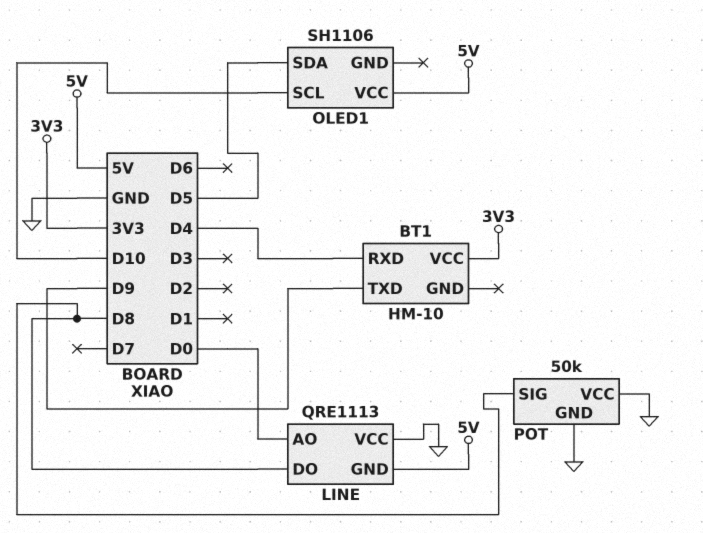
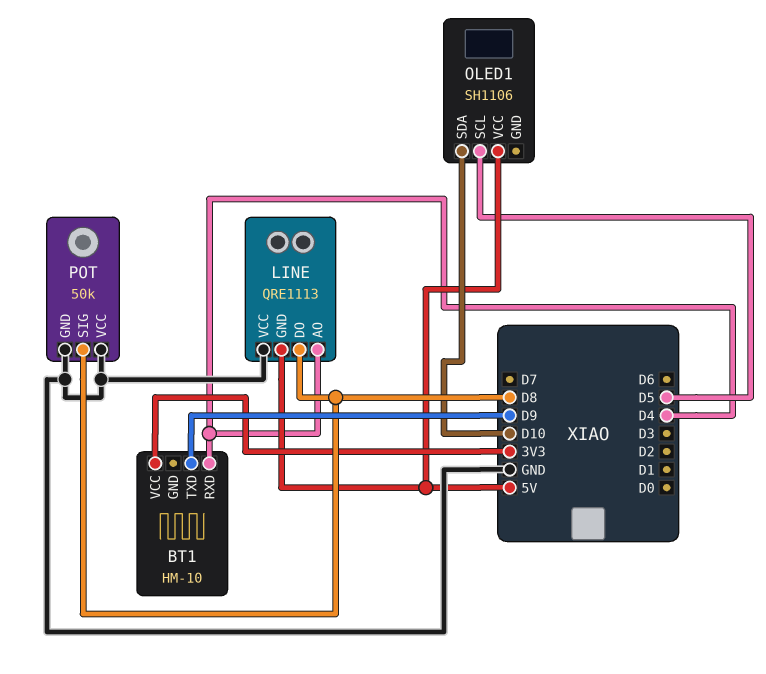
LINE pin AO: D0 -> D4
OLED1 pin SCL: D10 -> D5
OLED1 pin SDA: D5 -> D10

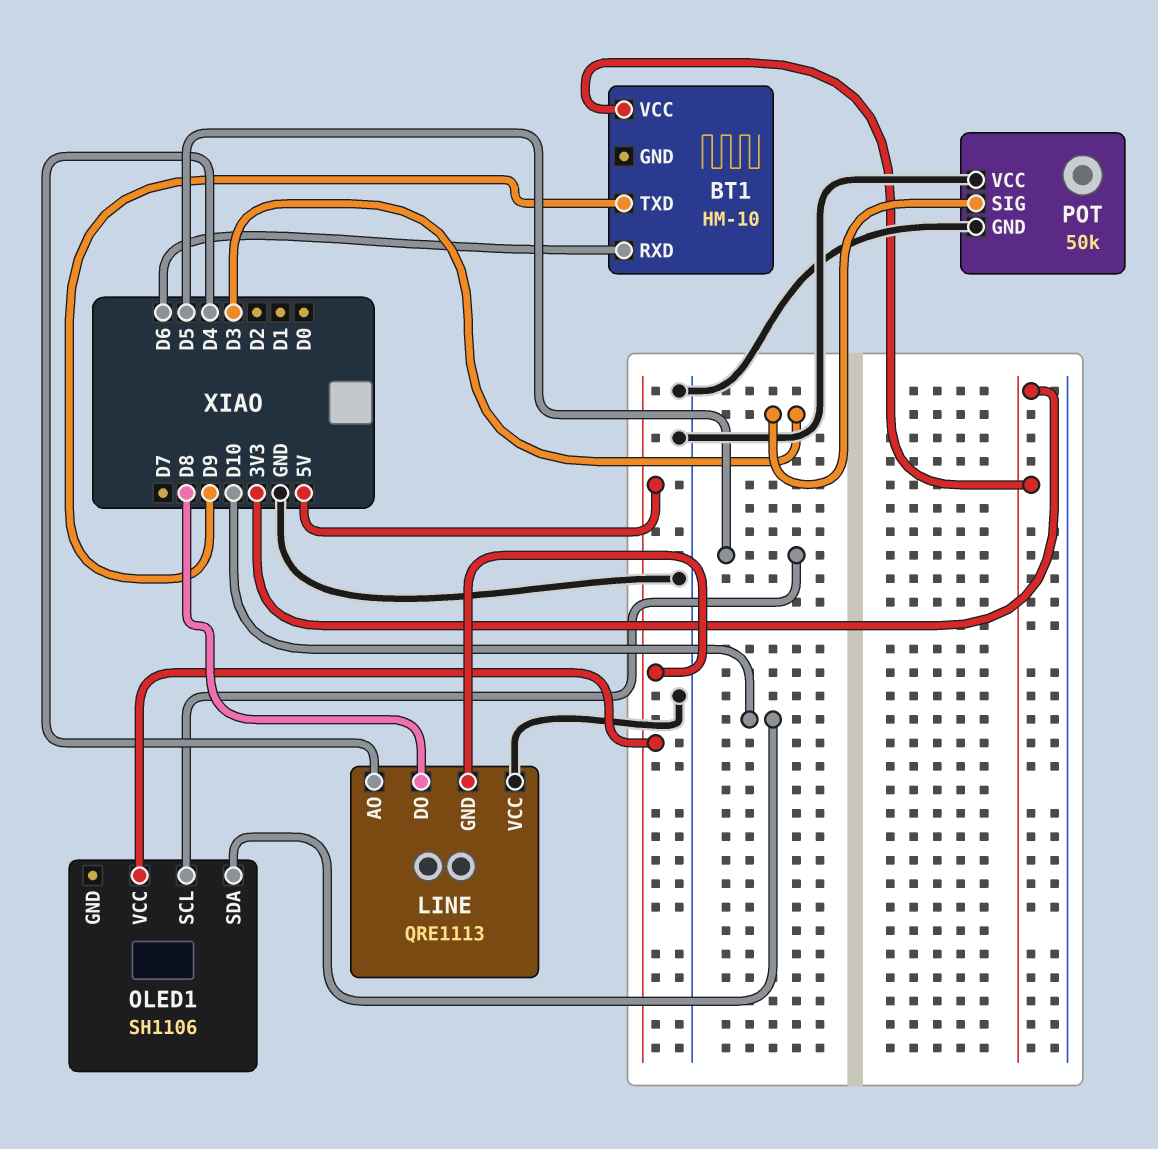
BT1 pin RXD: D4 -> D6
POT pin SIG: D8 -> D3

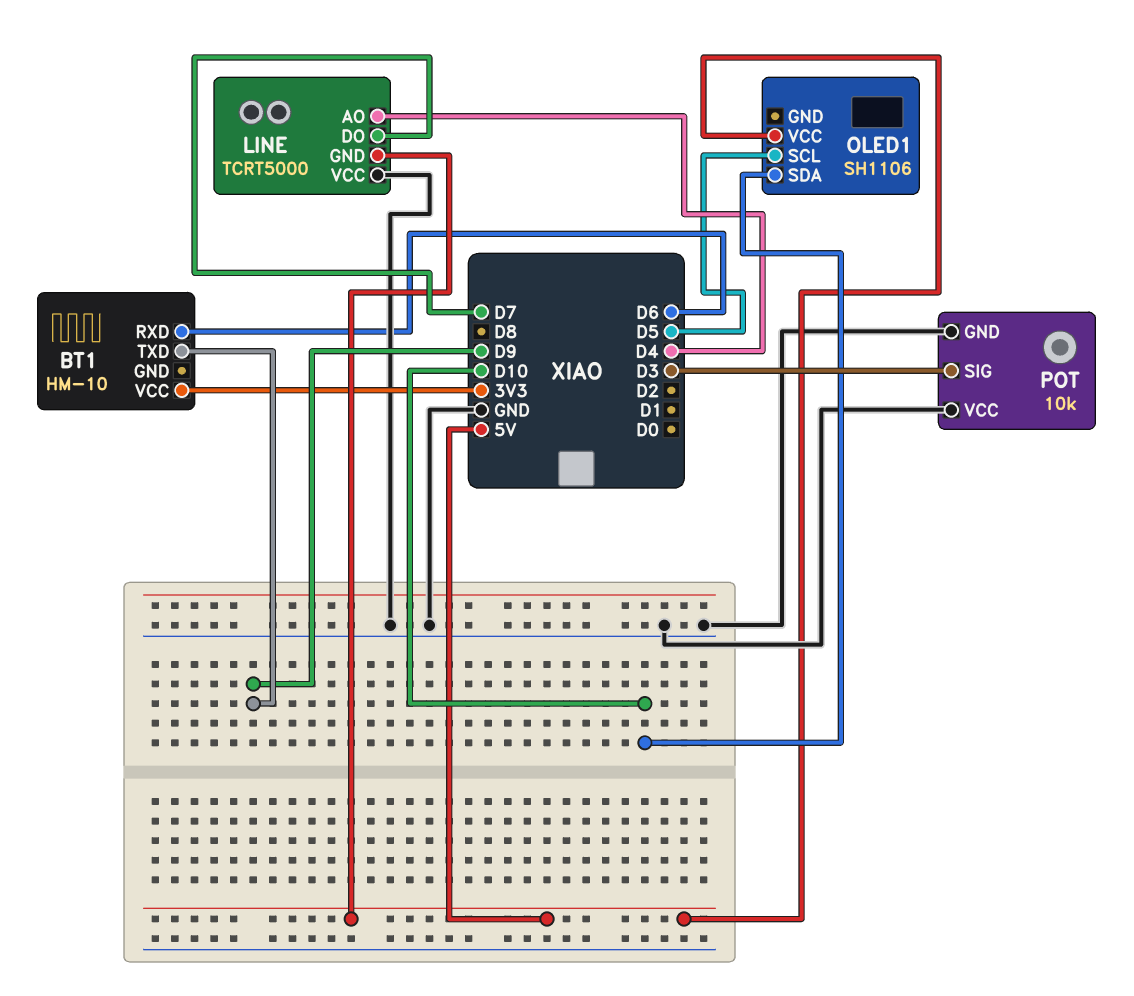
LINE: QRE1113 -> TCRT5000
LINE pin DO: D8 -> D7
POT: 50k -> 10k

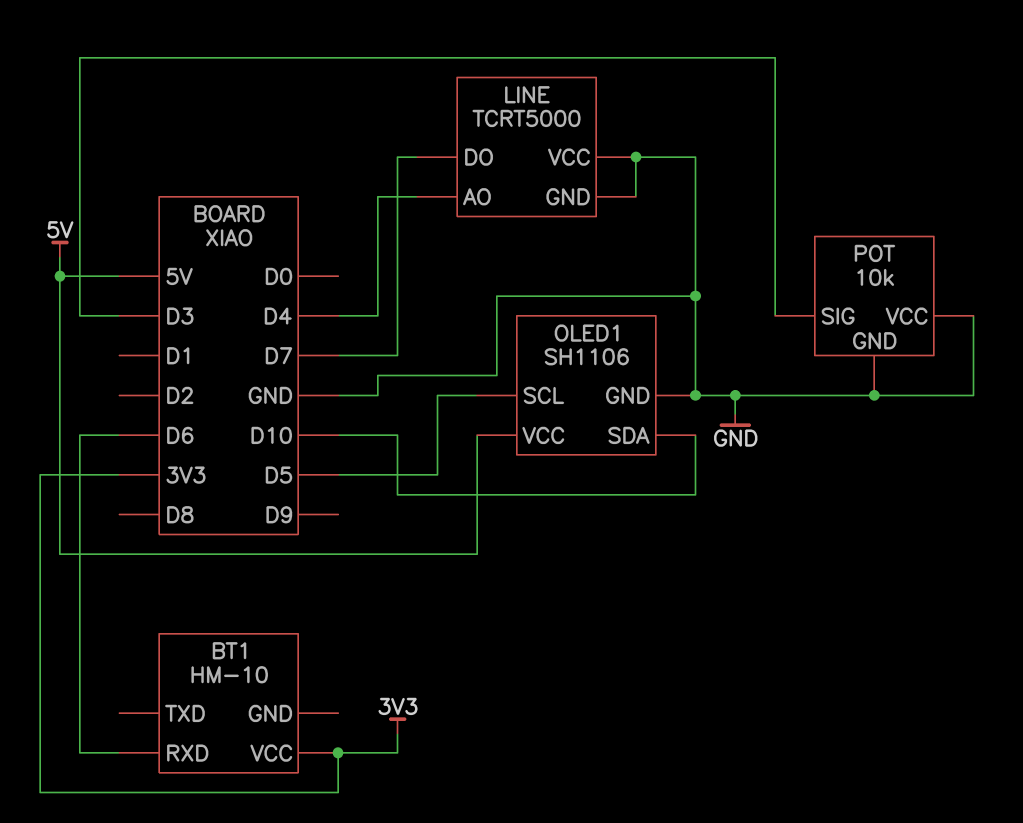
BT1 pin TXD: D9 -> none
LINE pin GND: 5V -> GND
OLED1 pin GND: none -> GND

